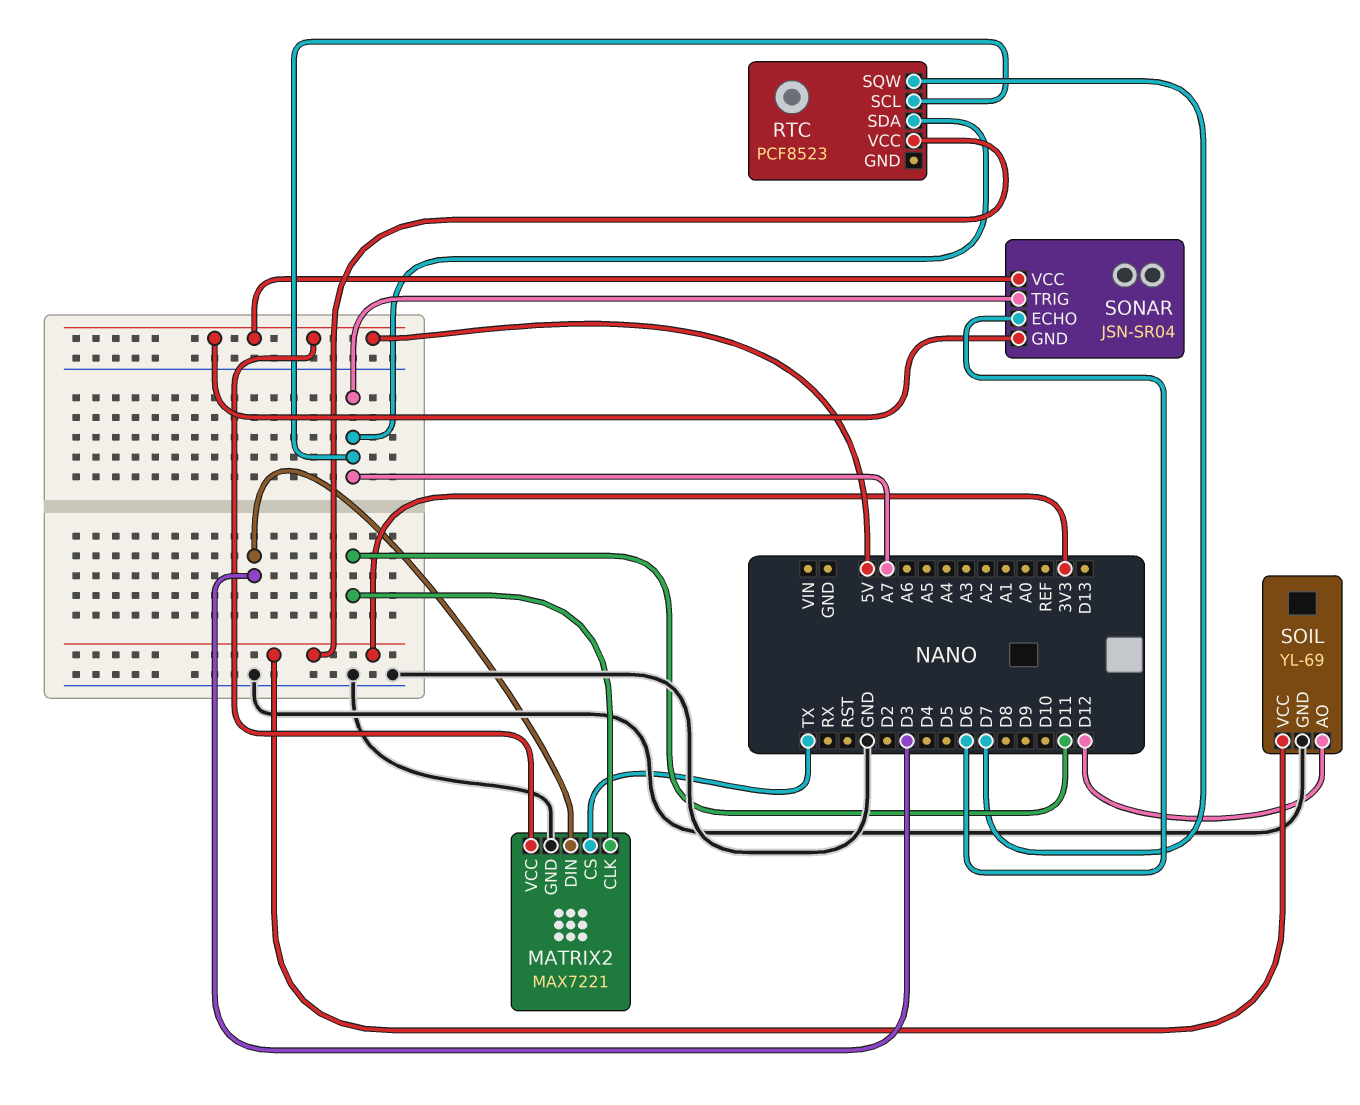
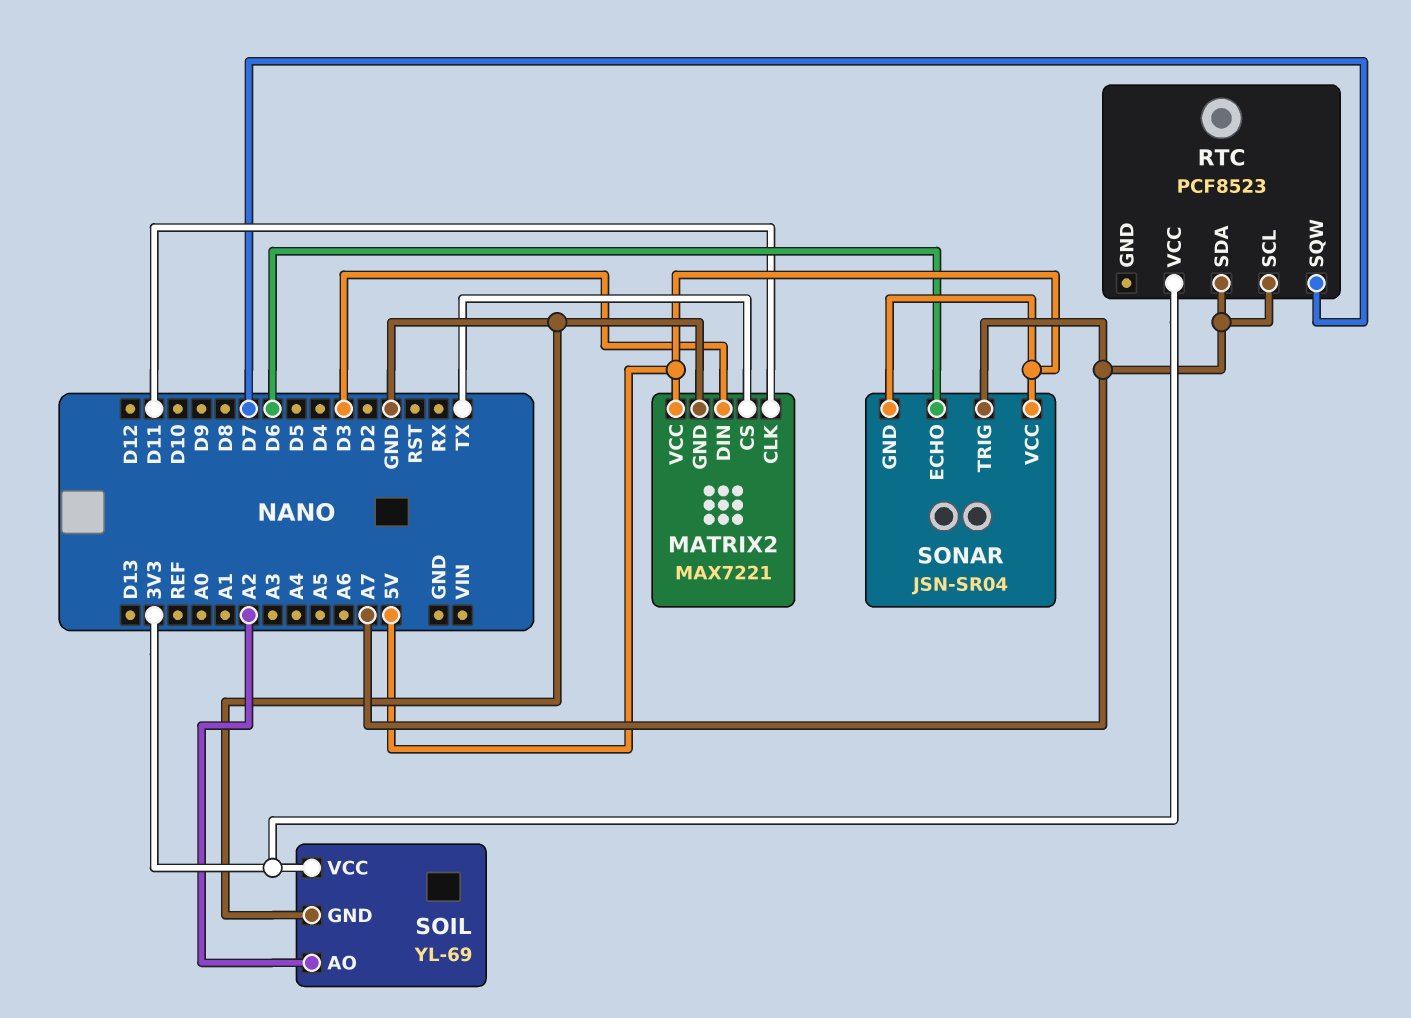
SOIL pin AO: D12 -> A2

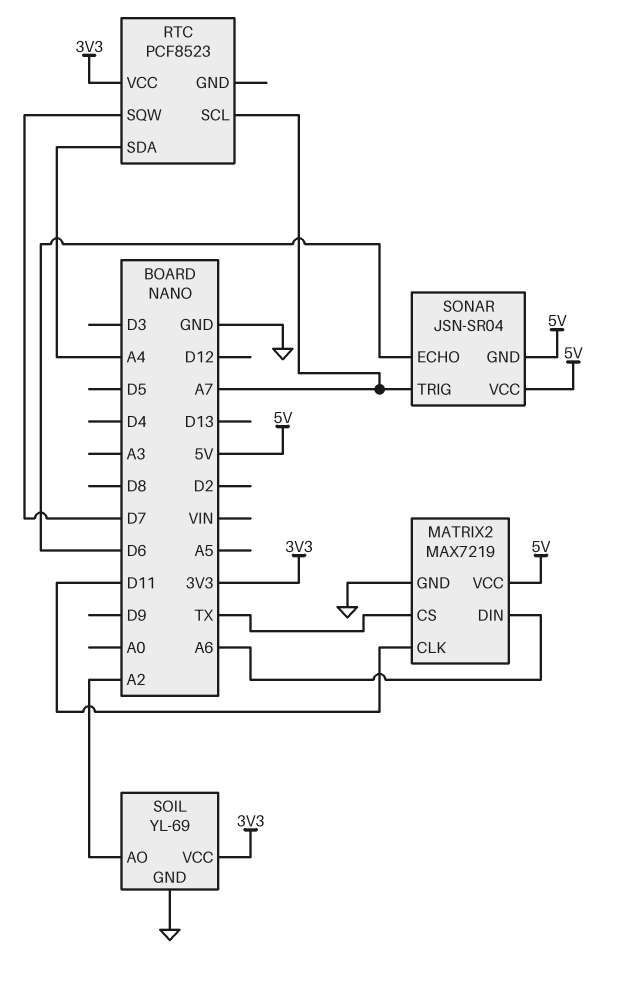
MATRIX2: MAX7221 -> MAX7219
MATRIX2 pin DIN: D3 -> A6
RTC pin SDA: A7 -> A4

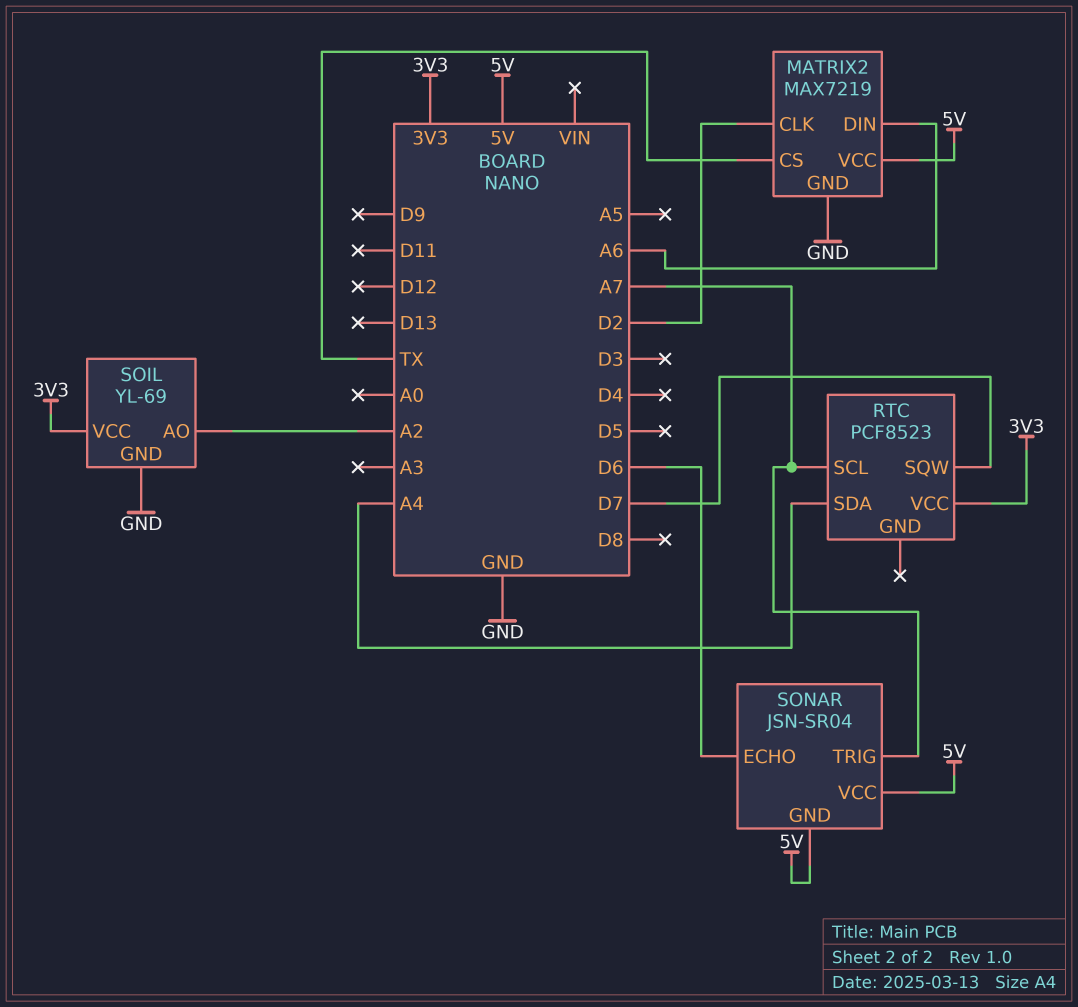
MATRIX2 pin CLK: D11 -> D2

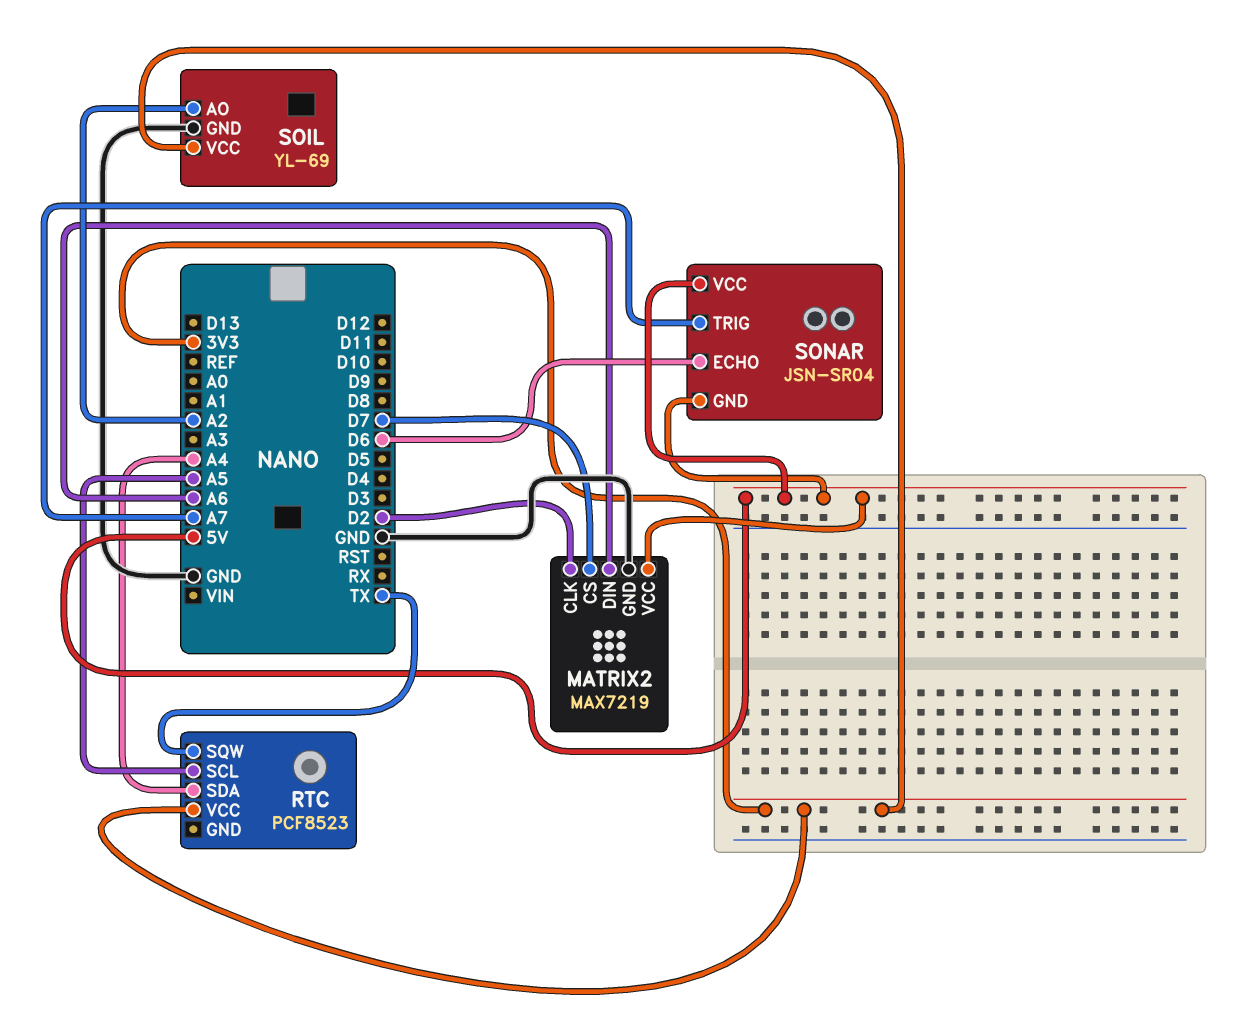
MATRIX2 pin CS: TX -> D7
RTC pin SCL: A7 -> A5
RTC pin SQW: D7 -> TX

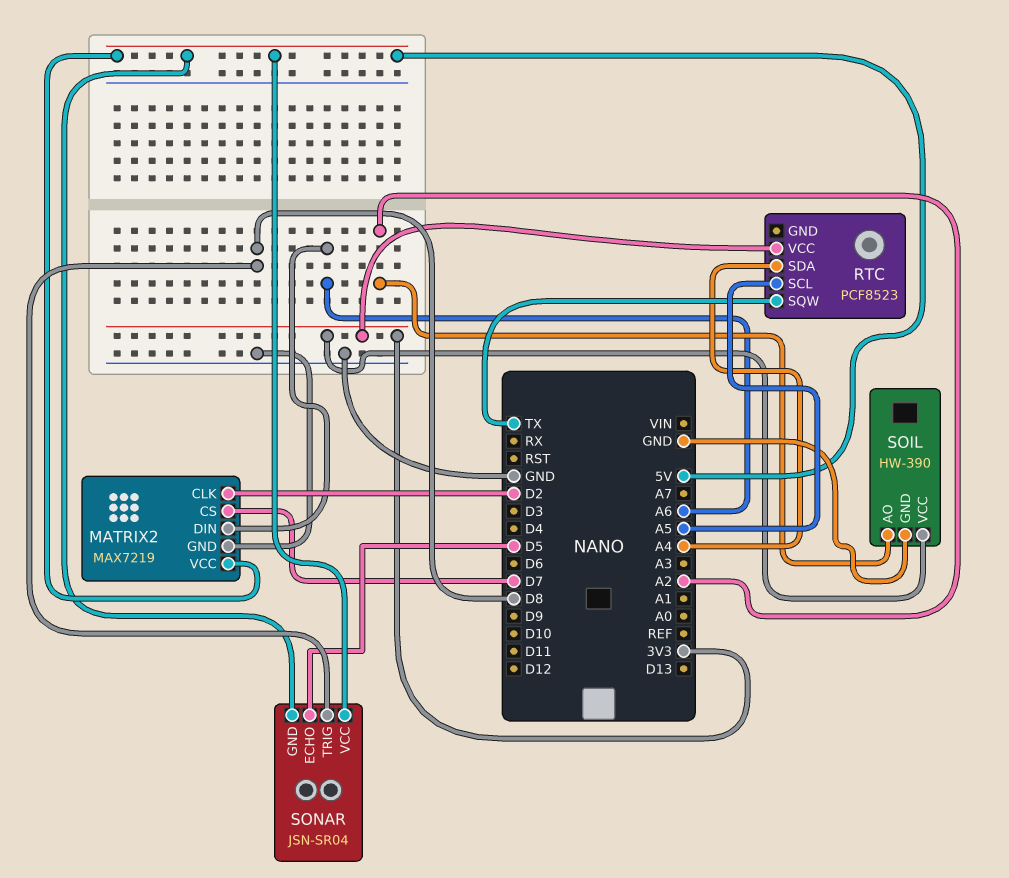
SOIL: YL-69 -> HW-390
SONAR pin ECHO: D6 -> D5
SONAR pin TRIG: A7 -> D8

